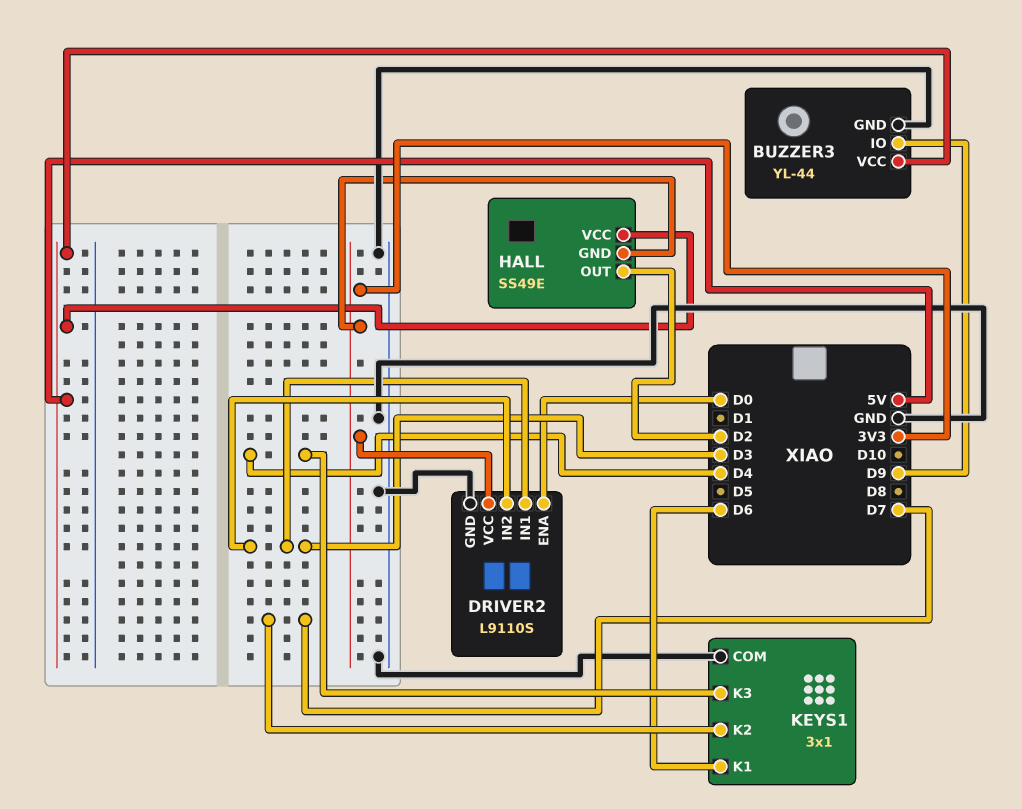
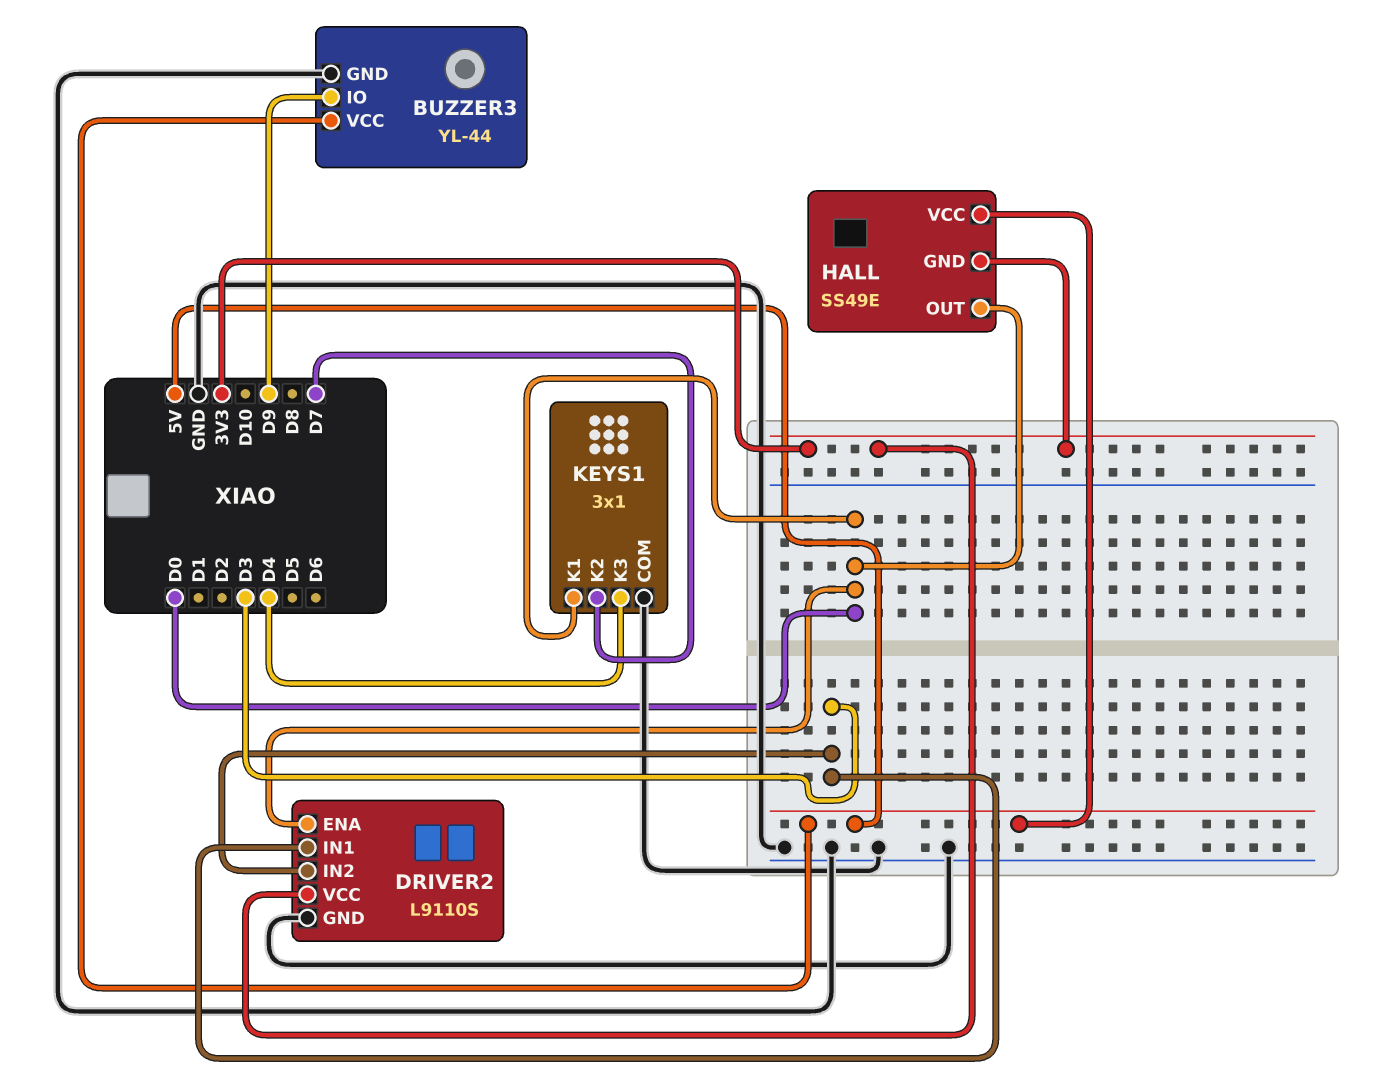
HALL pin OUT: D2 -> D0
KEYS1 pin K1: D6 -> D0

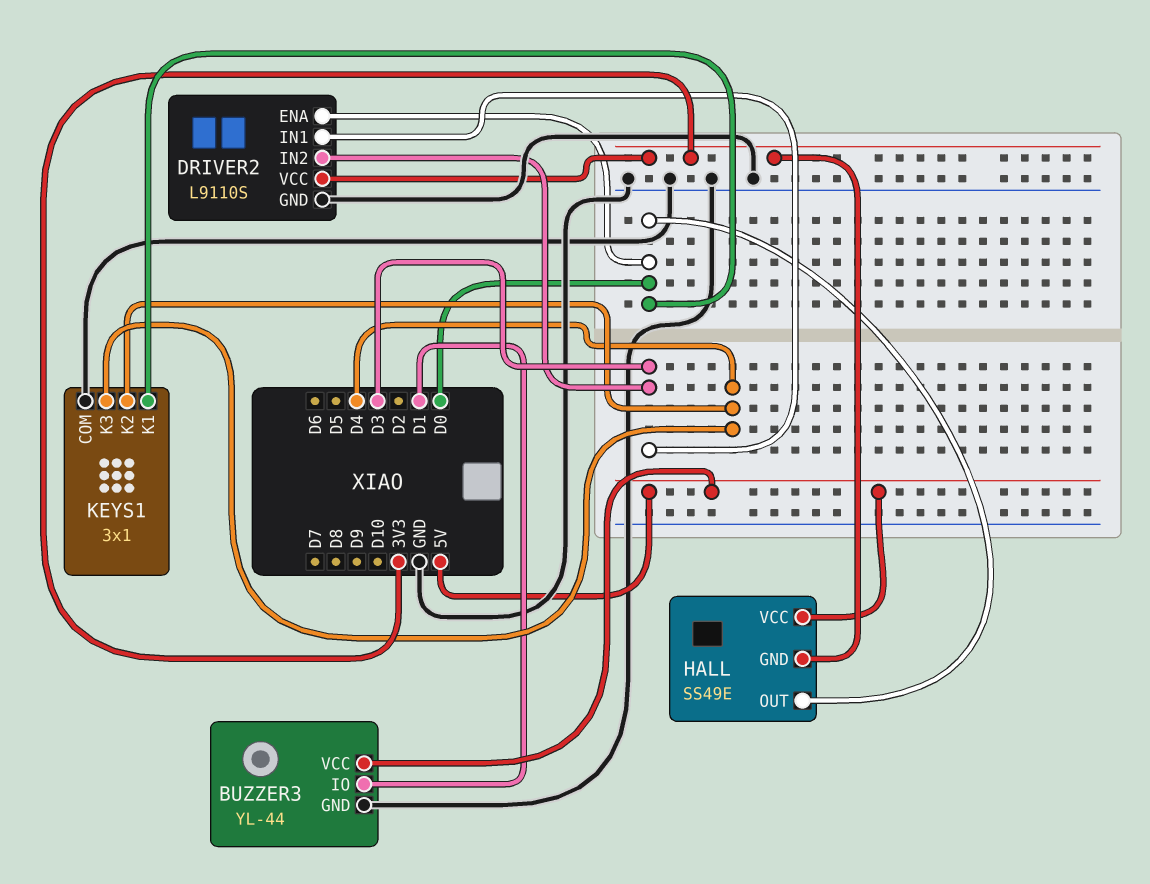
BUZZER3 pin IO: D9 -> D1
KEYS1 pin K2: D7 -> D4

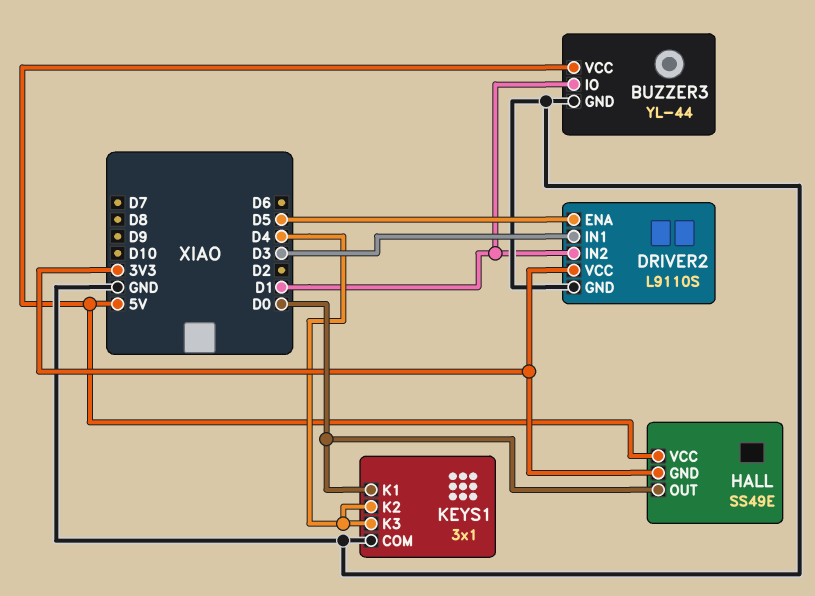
DRIVER2 pin ENA: D0 -> D5
DRIVER2 pin IN2: D3 -> D1

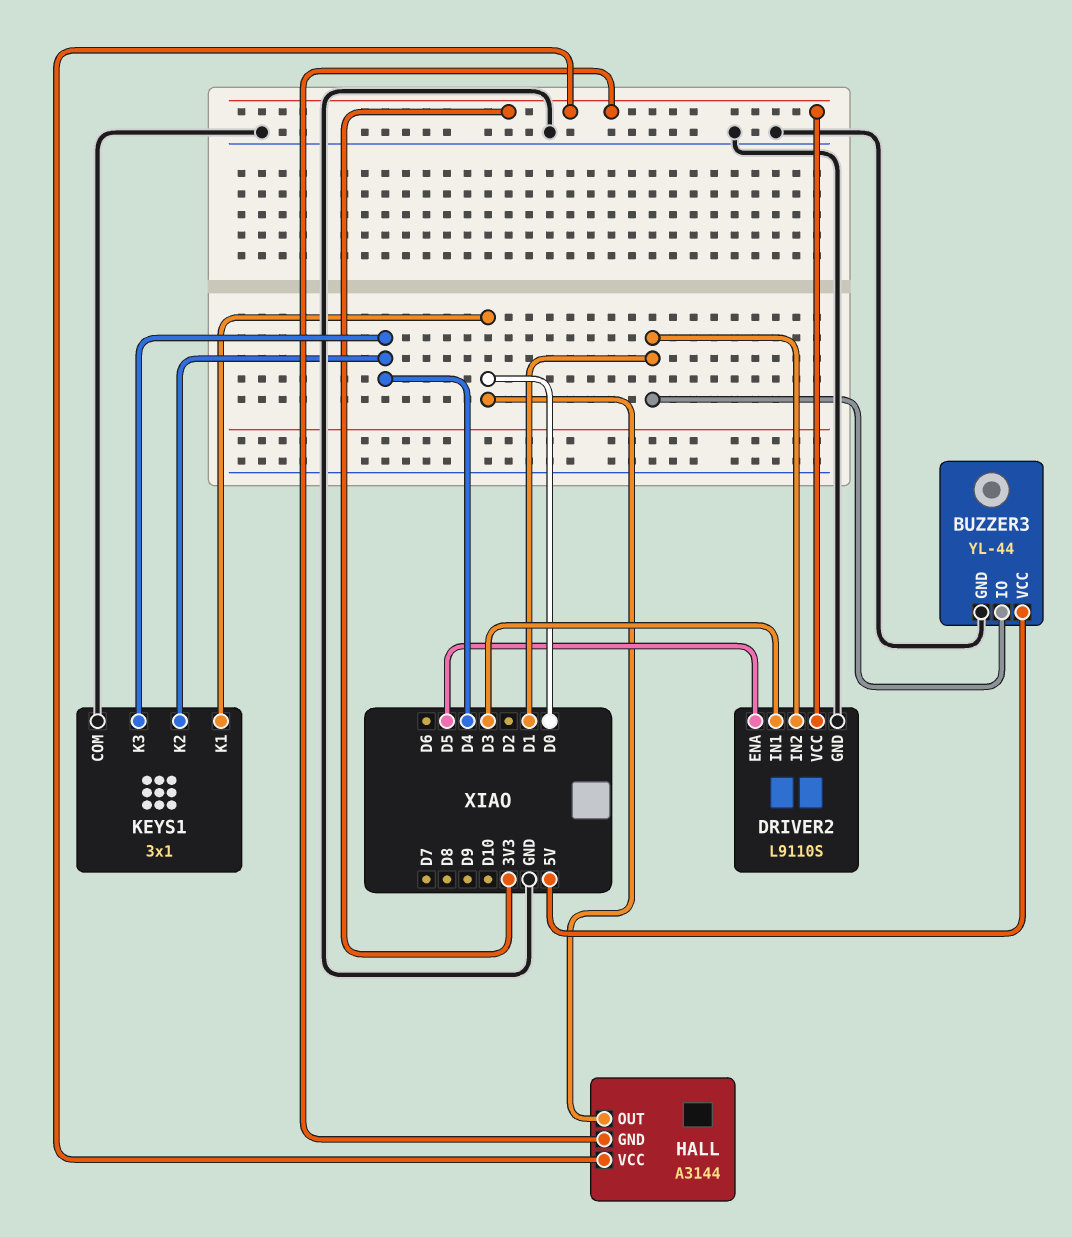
HALL: SS49E -> A3144
HALL pin VCC: 5V -> 3V3

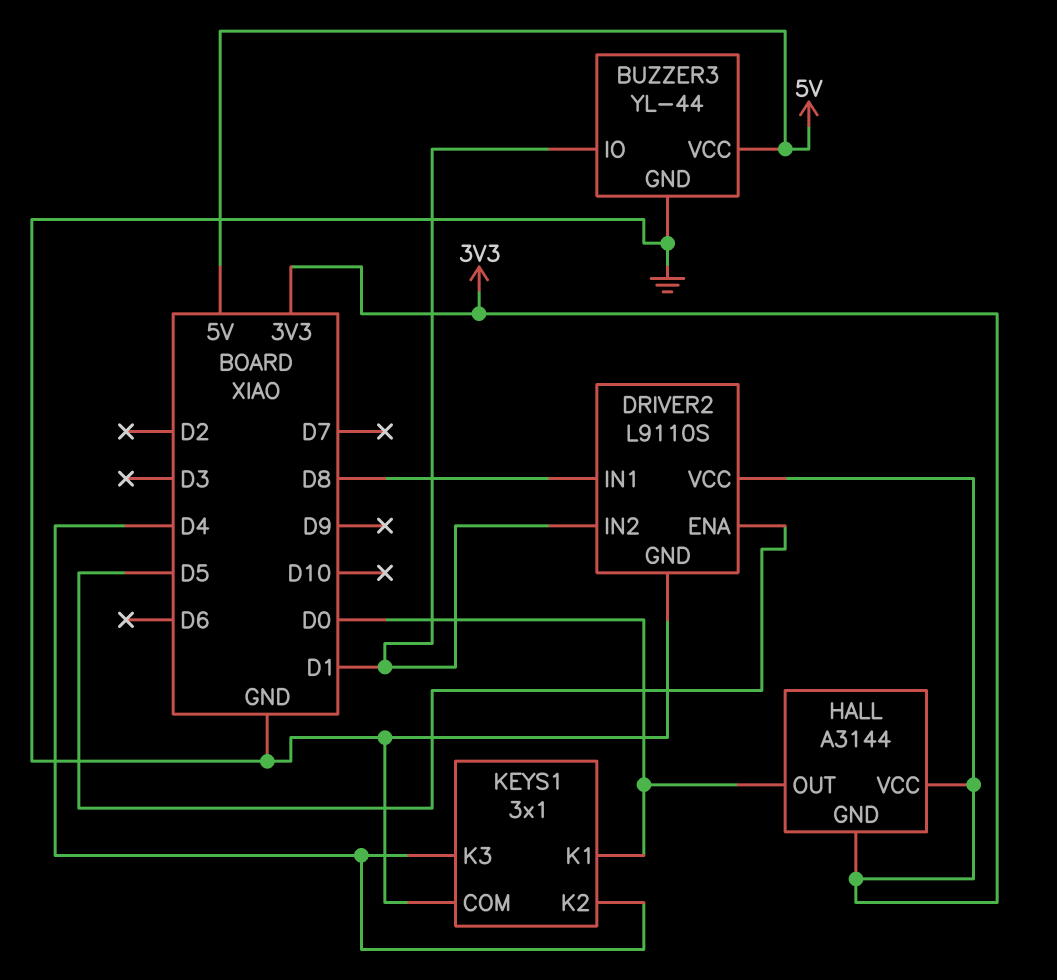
DRIVER2 pin IN1: D3 -> D8

